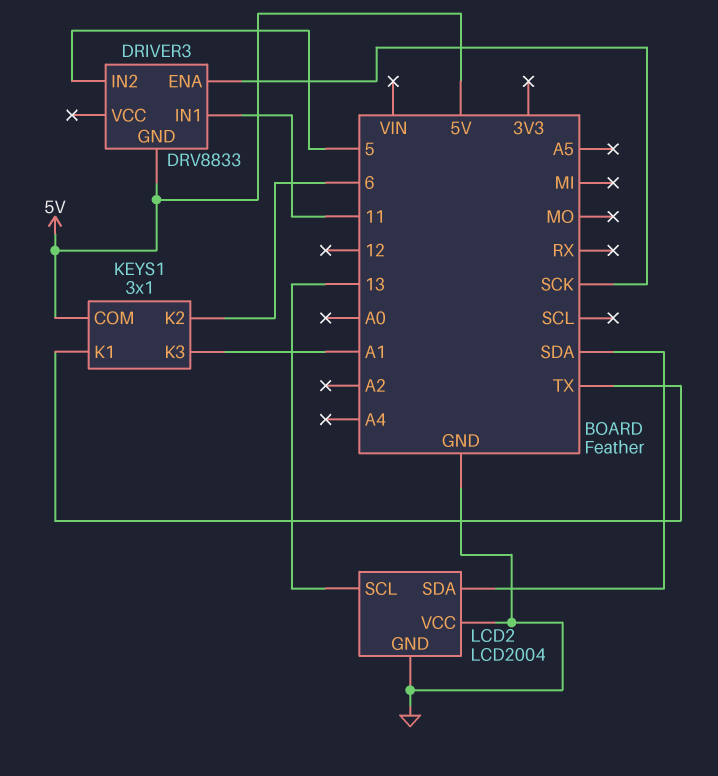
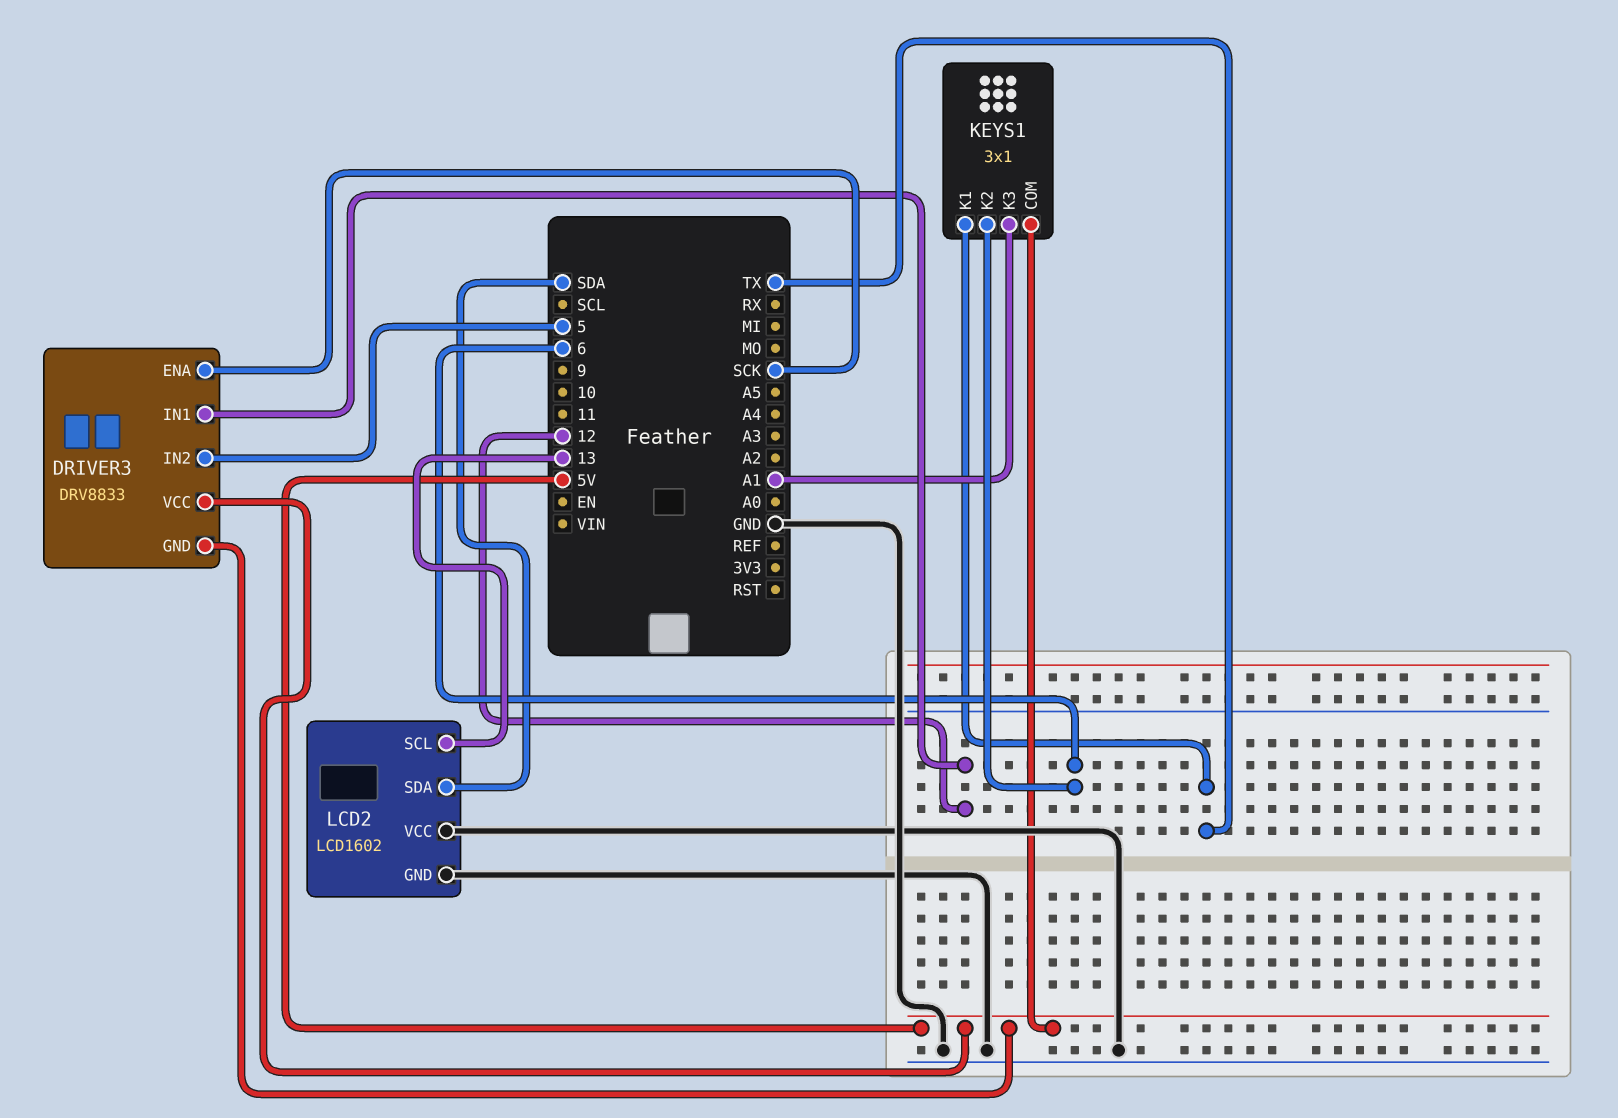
DRIVER3 pin IN1: 11 -> 12
DRIVER3 pin VCC: none -> 5V
LCD2: LCD2004 -> LCD1602

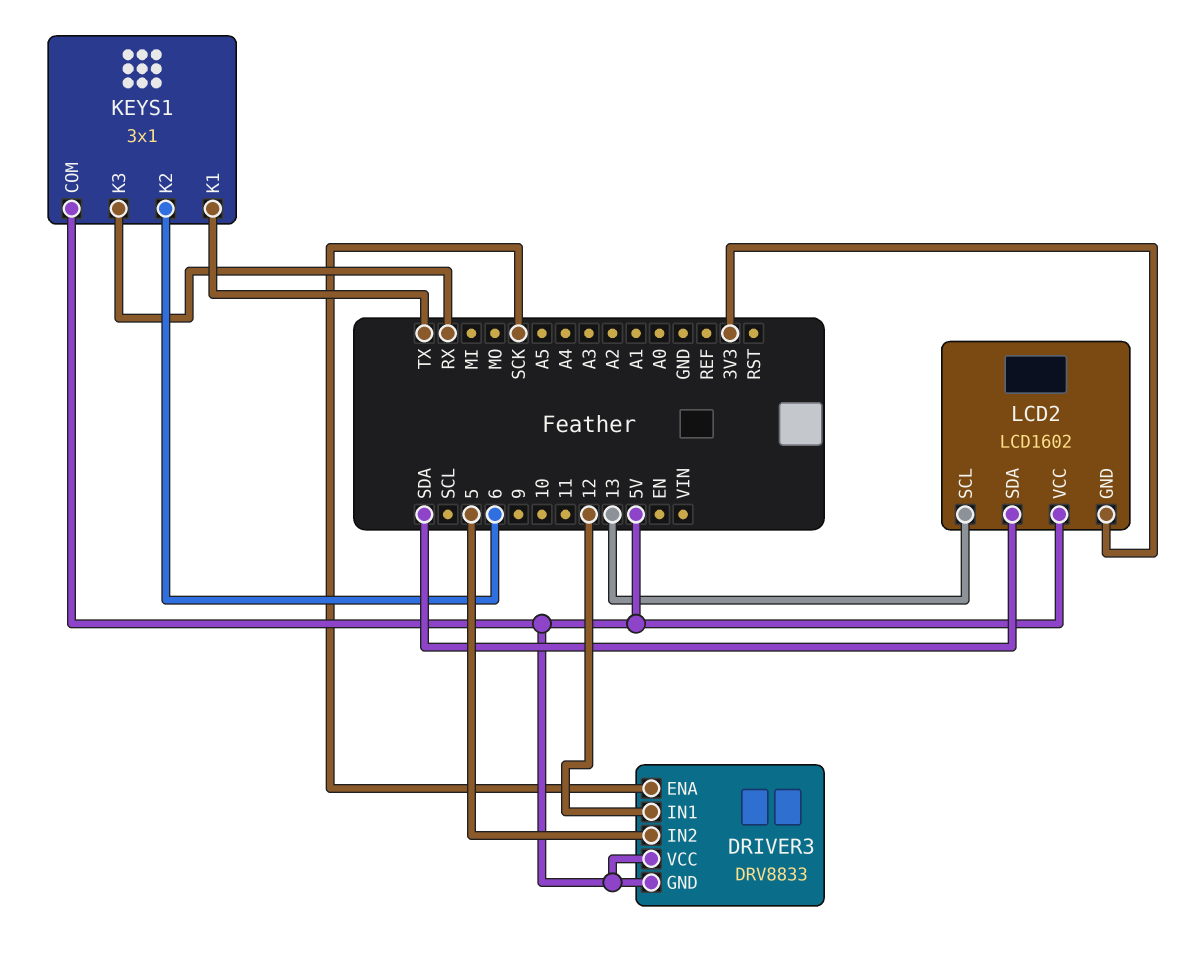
KEYS1 pin K3: A1 -> RX
LCD2 pin GND: GND -> 3V3
LCD2 pin VCC: GND -> 5V

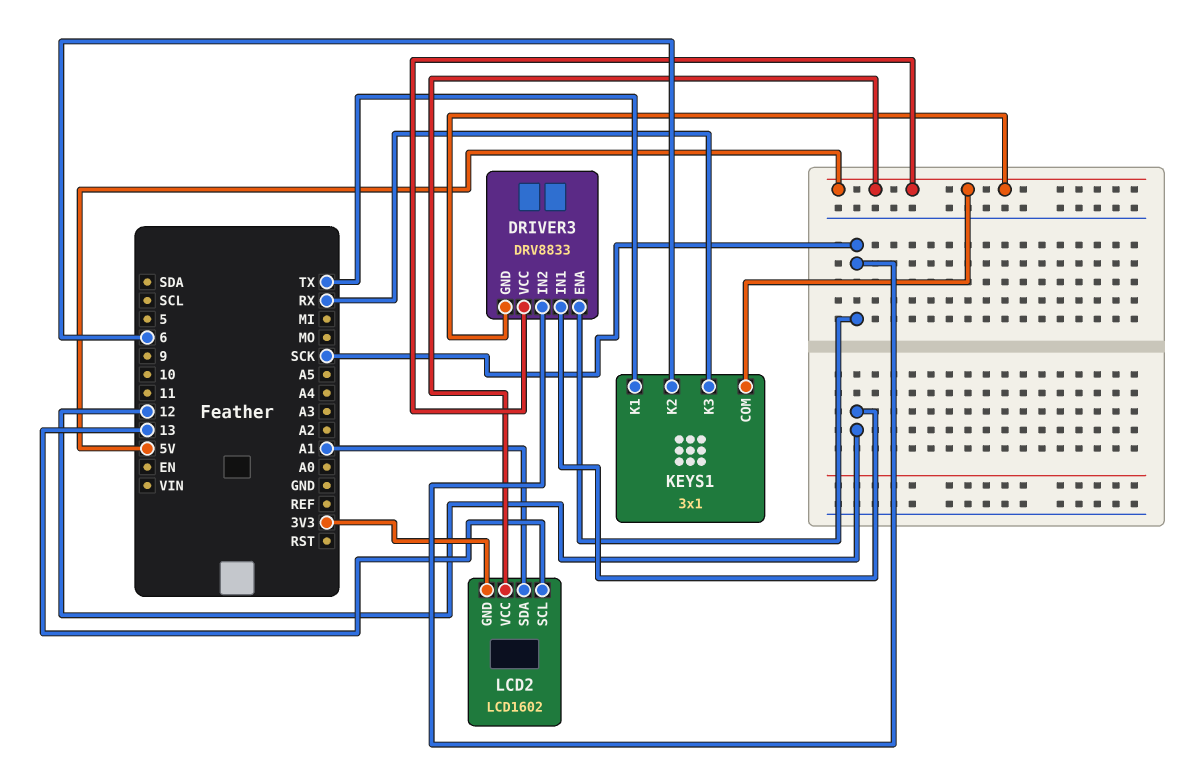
DRIVER3 pin IN2: 5 -> SCK
LCD2 pin SDA: SDA -> A1

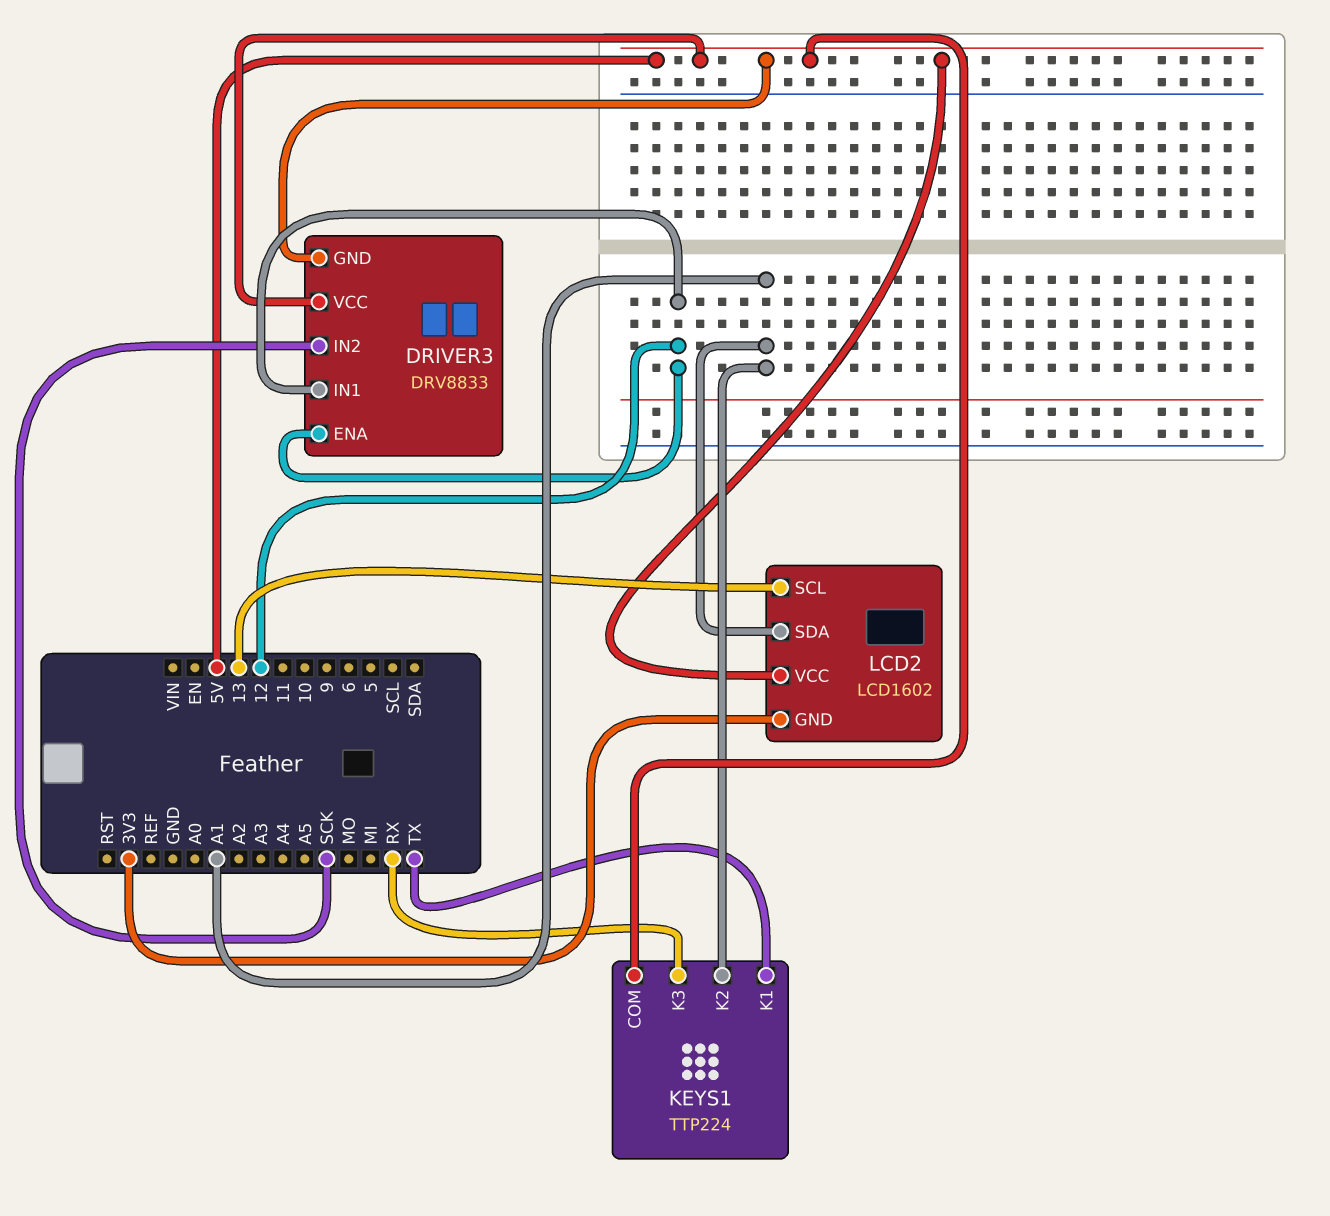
DRIVER3 pin ENA: SCK -> 12
KEYS1: 3x1 -> TTP224
KEYS1 pin K2: 6 -> A1

